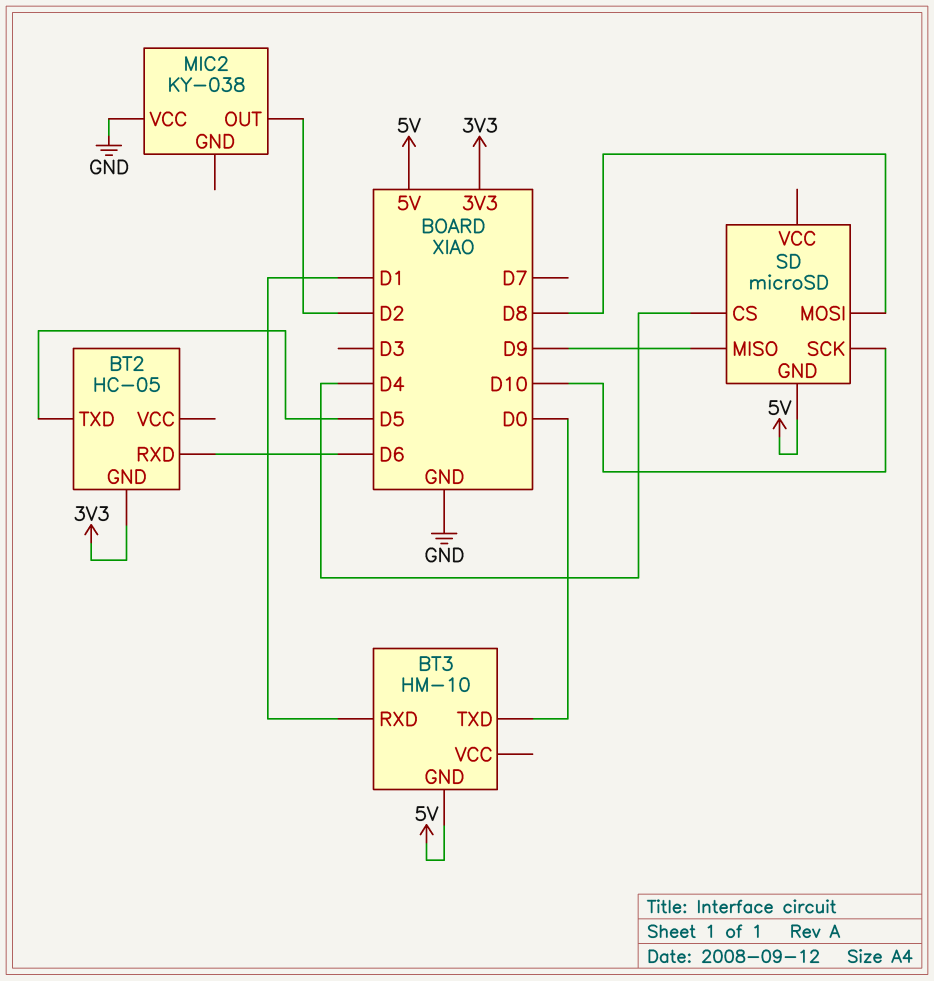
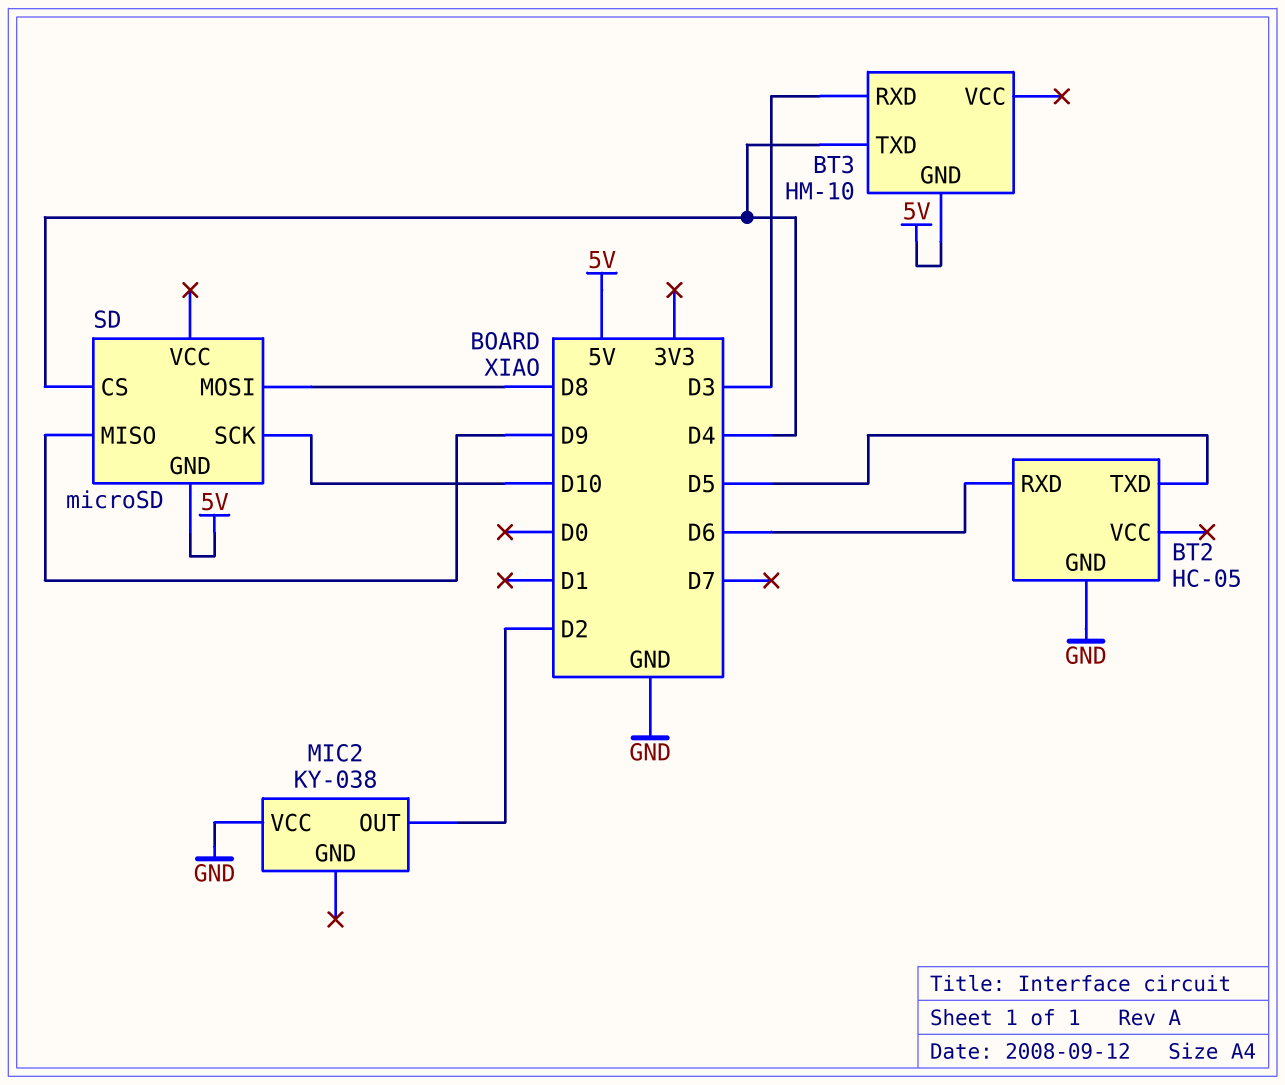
BT2 pin GND: 3V3 -> GND
BT3 pin RXD: D1 -> D3
BT3 pin TXD: D0 -> D4

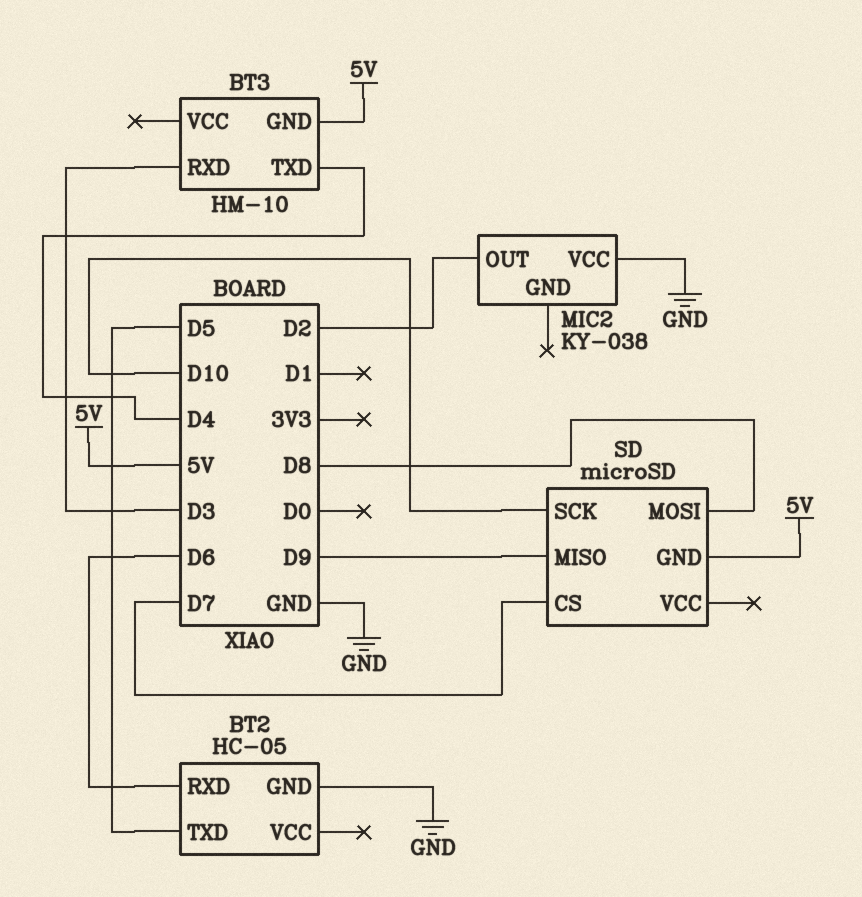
SD pin CS: D4 -> D7

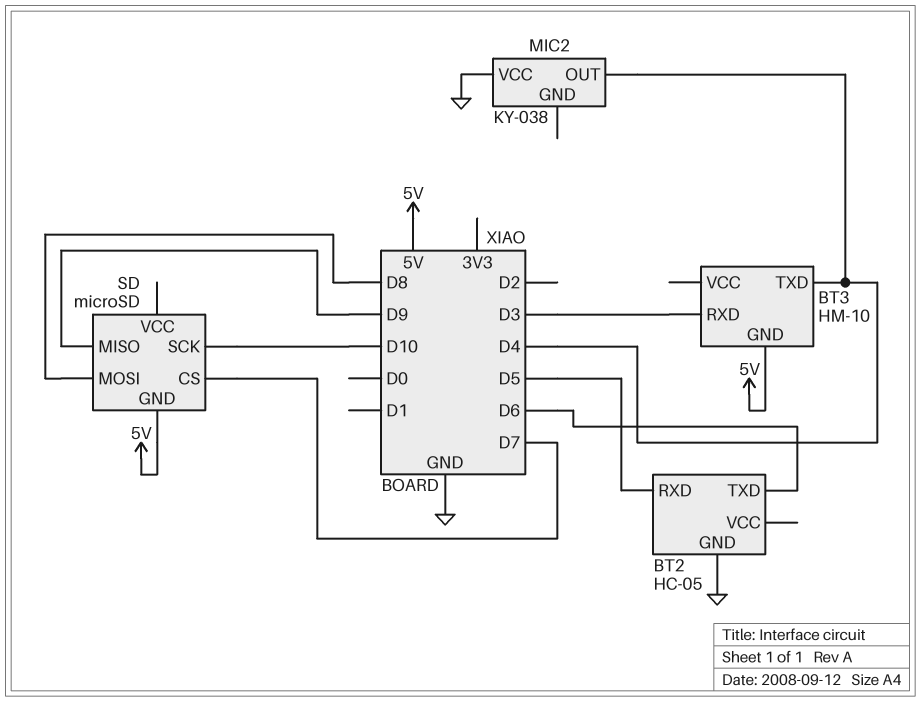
BT2 pin RXD: D6 -> D5
BT2 pin TXD: D5 -> D6
MIC2 pin OUT: D2 -> D4

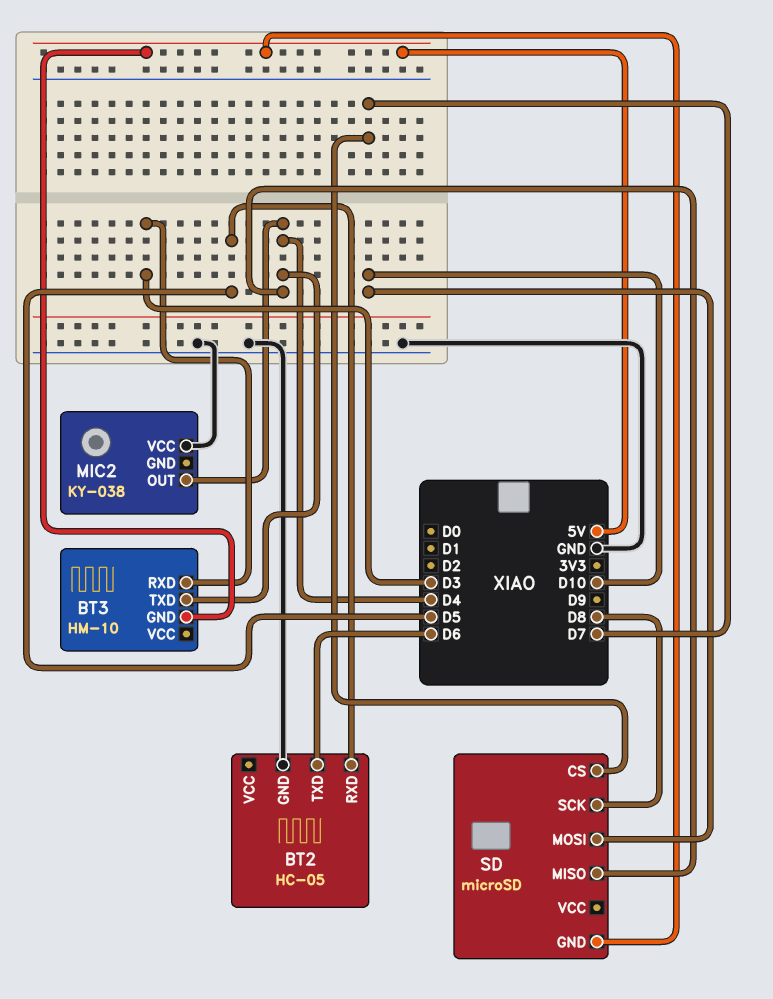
SD pin MISO: D9 -> D4
SD pin MOSI: D8 -> D10
SD pin SCK: D10 -> D8

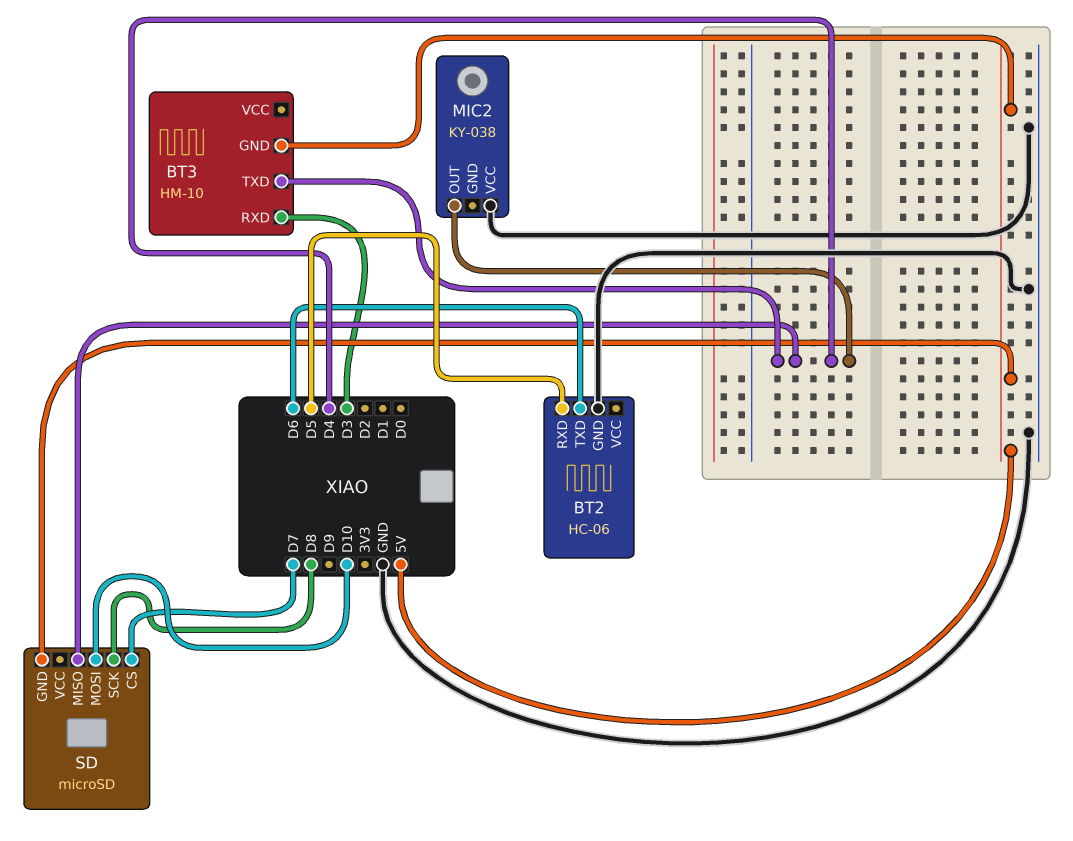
BT2: HC-05 -> HC-06

